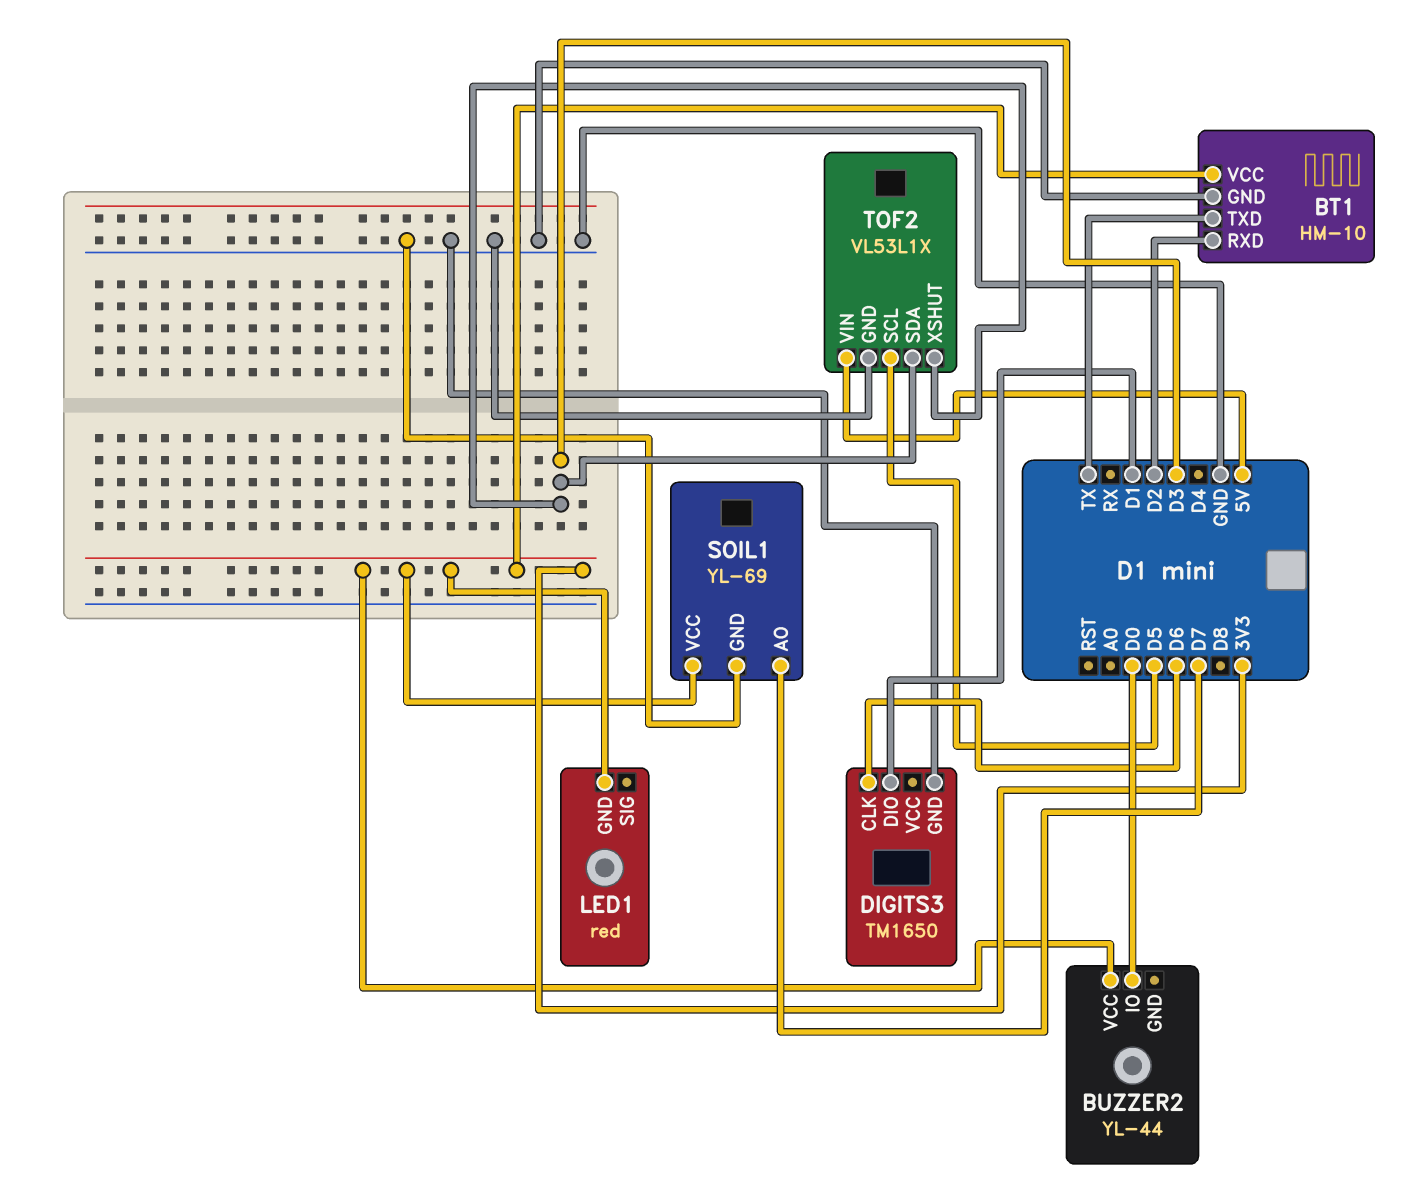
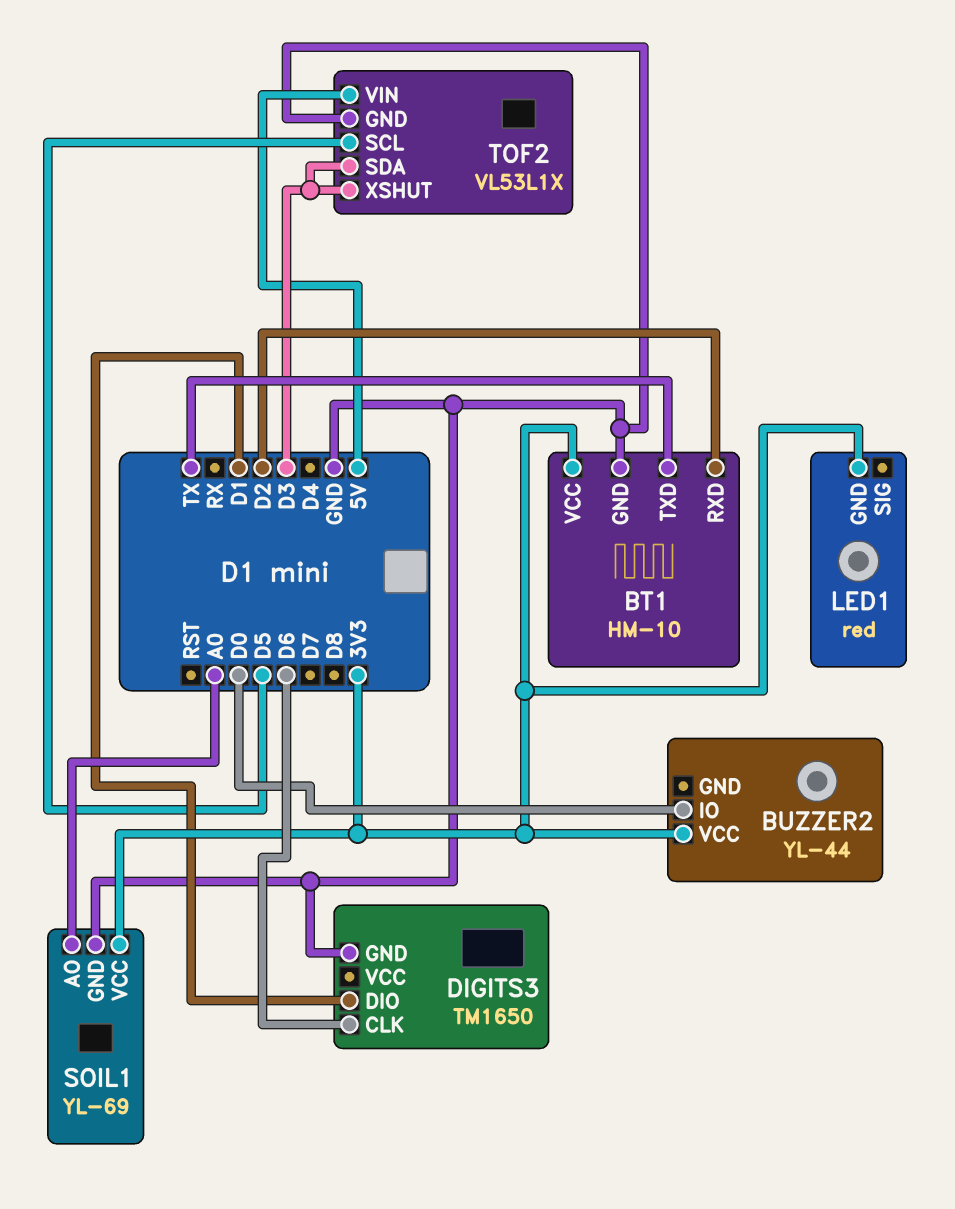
SOIL1 pin AO: D7 -> A0

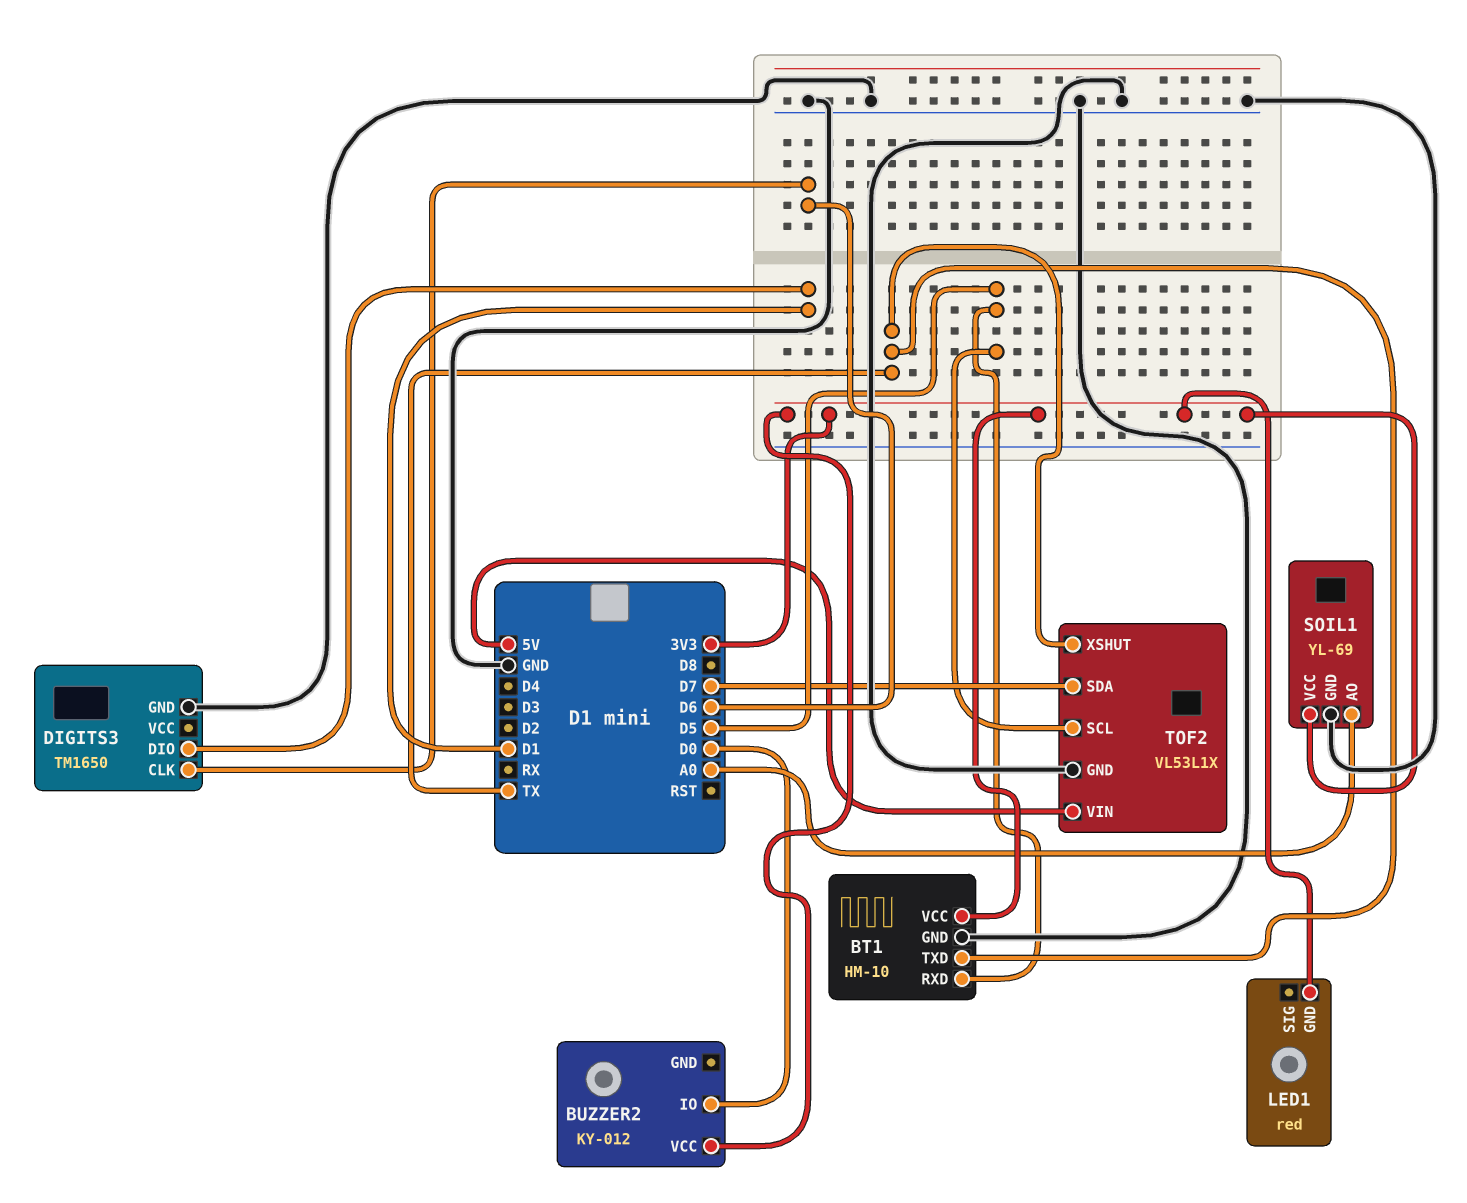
BT1 pin RXD: D2 -> D5
BUZZER2: YL-44 -> KY-012
TOF2 pin SDA: D3 -> D7
TOF2 pin XSHUT: D3 -> TX

